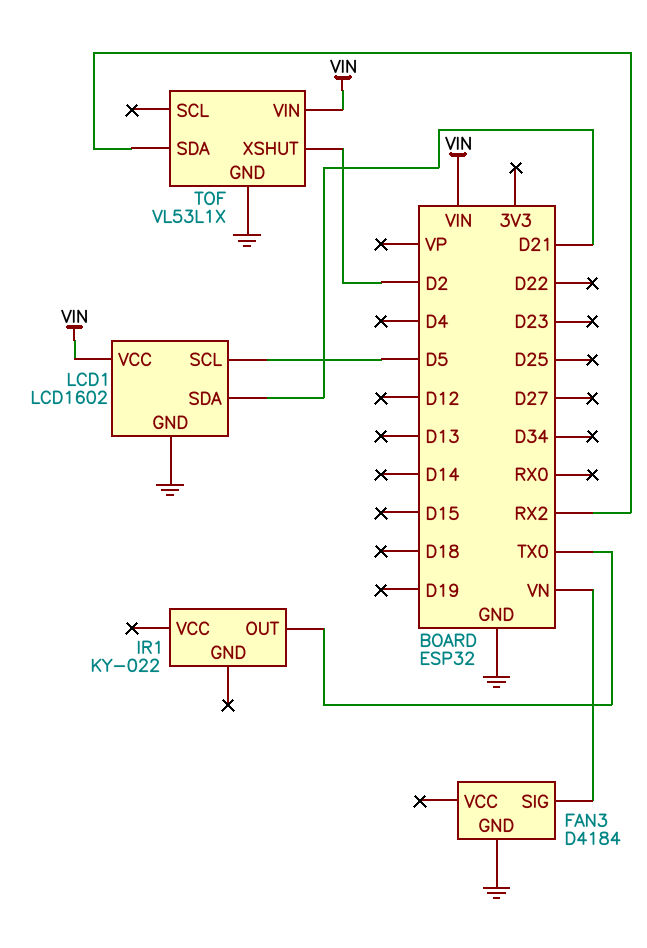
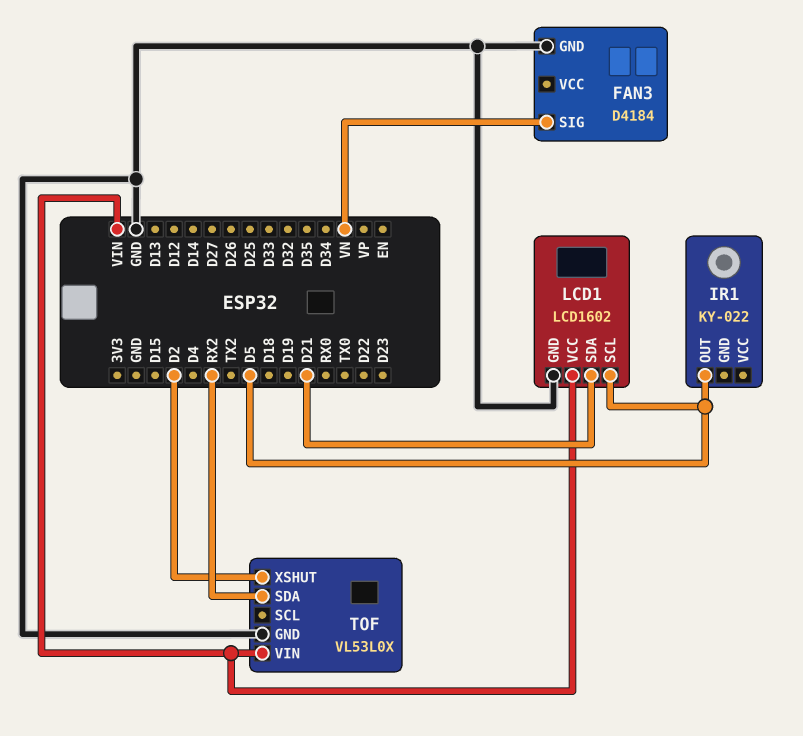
IR1 pin OUT: TX0 -> D5
TOF: VL53L1X -> VL53L0X

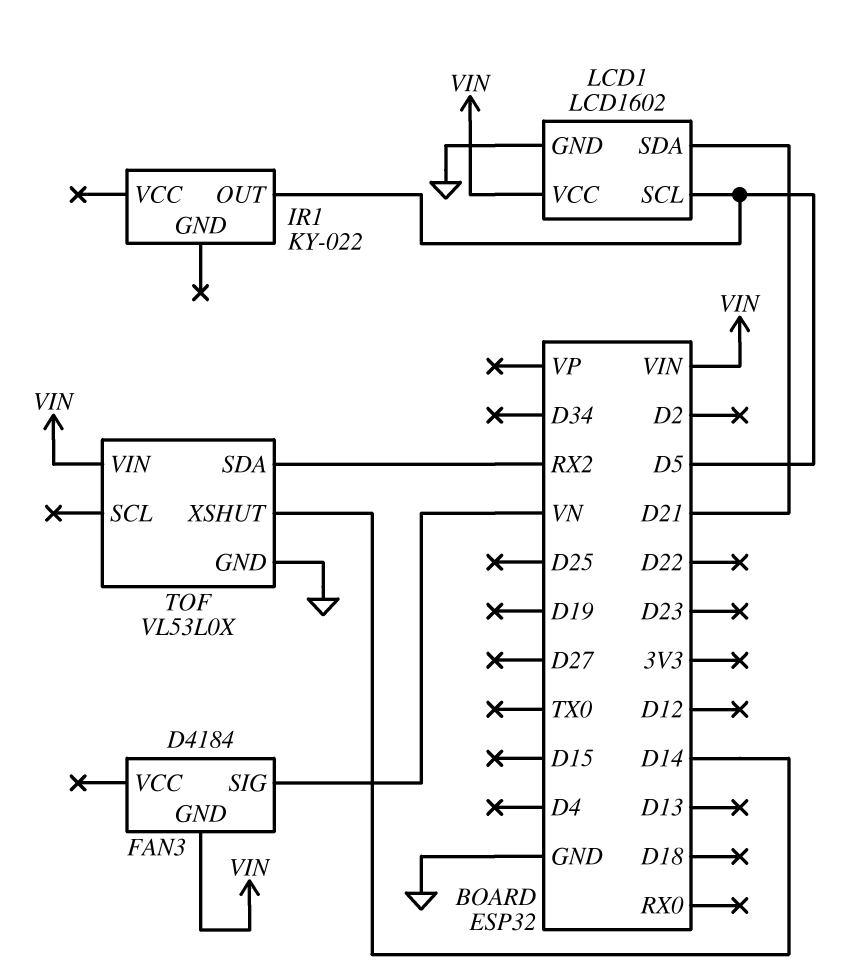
FAN3 pin GND: GND -> VIN
TOF pin XSHUT: D2 -> D14

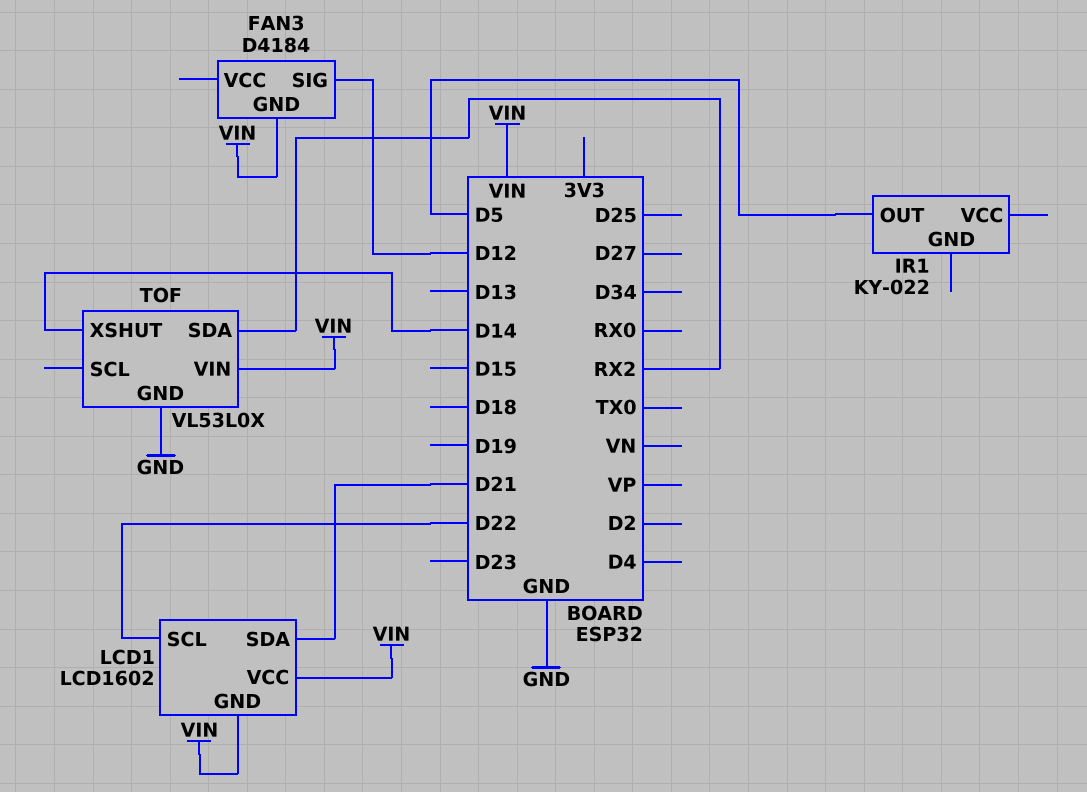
FAN3 pin SIG: VN -> D12
LCD1 pin GND: GND -> VIN
LCD1 pin SCL: D5 -> D22

